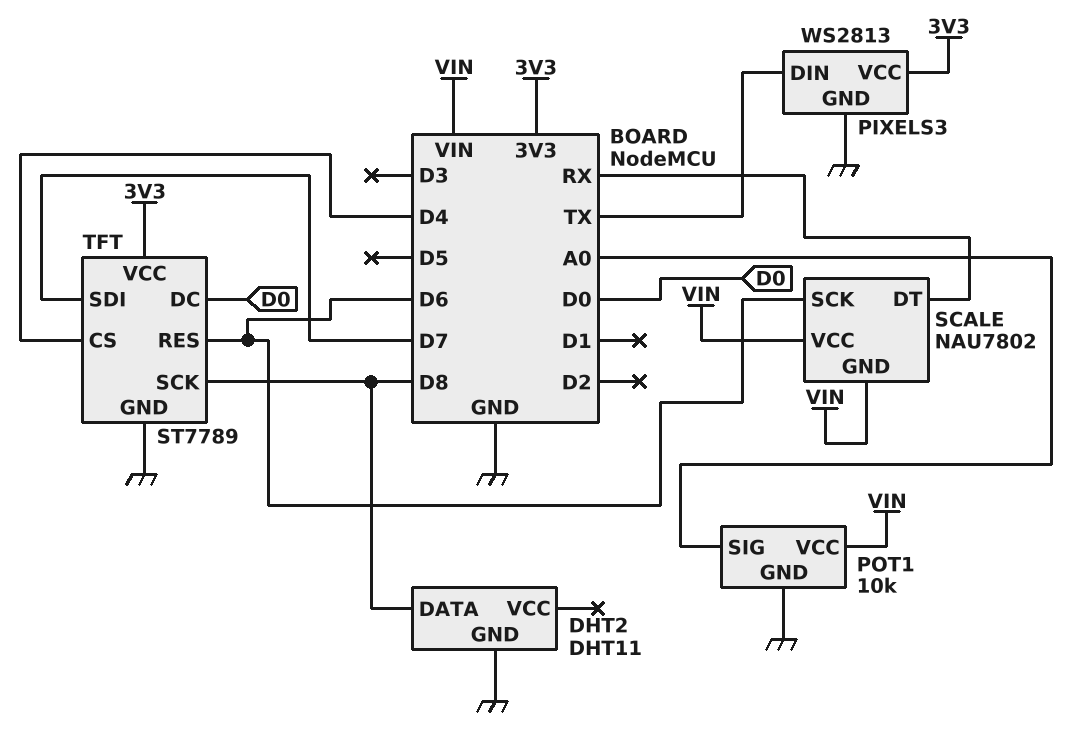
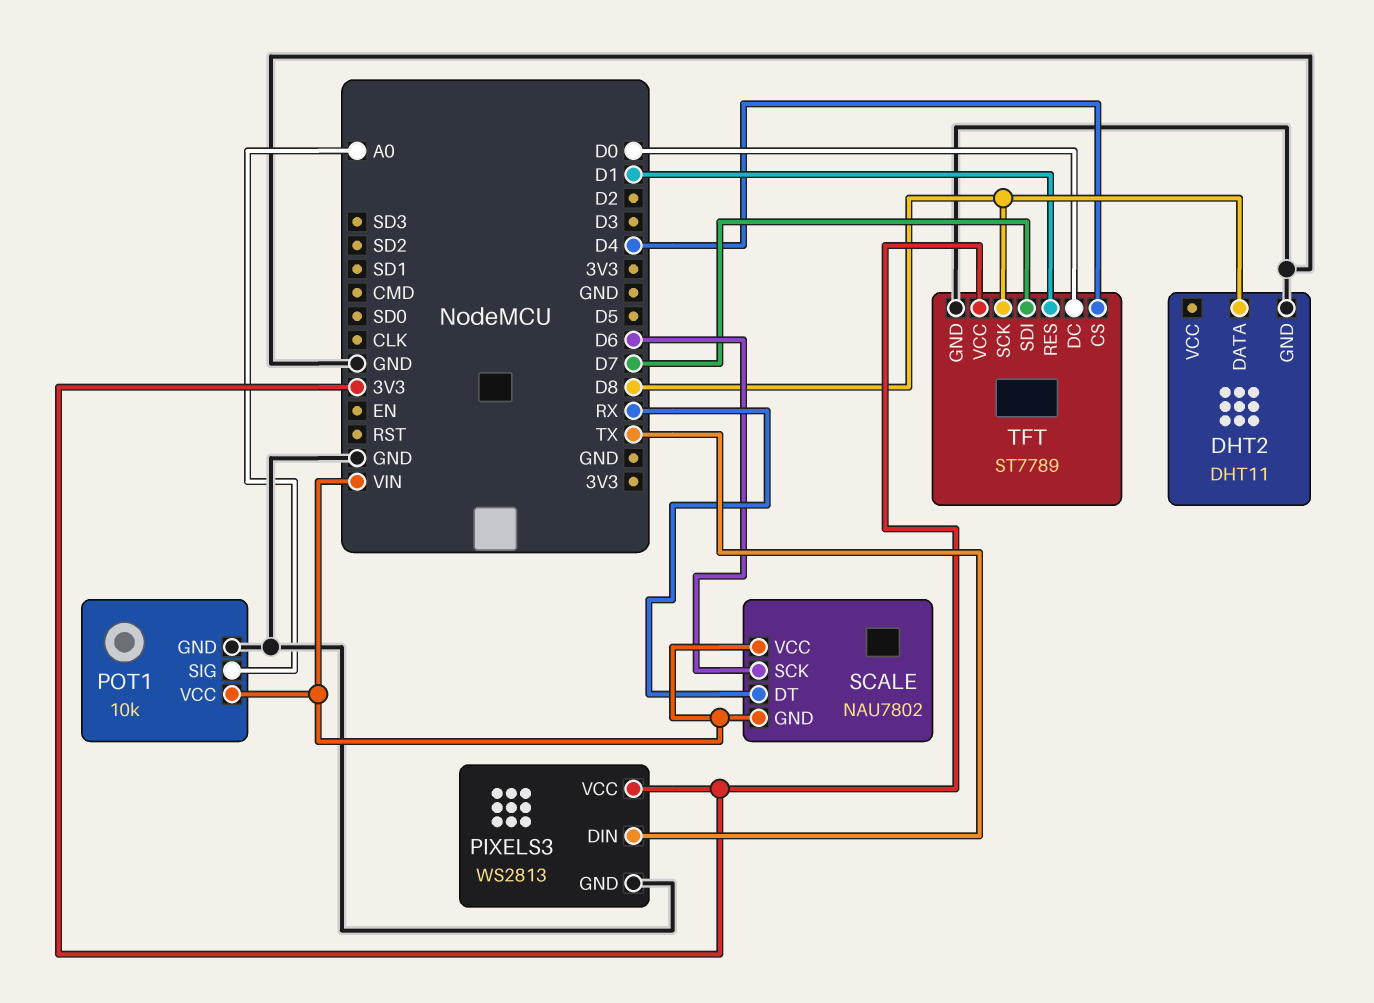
TFT pin RES: D6 -> D1

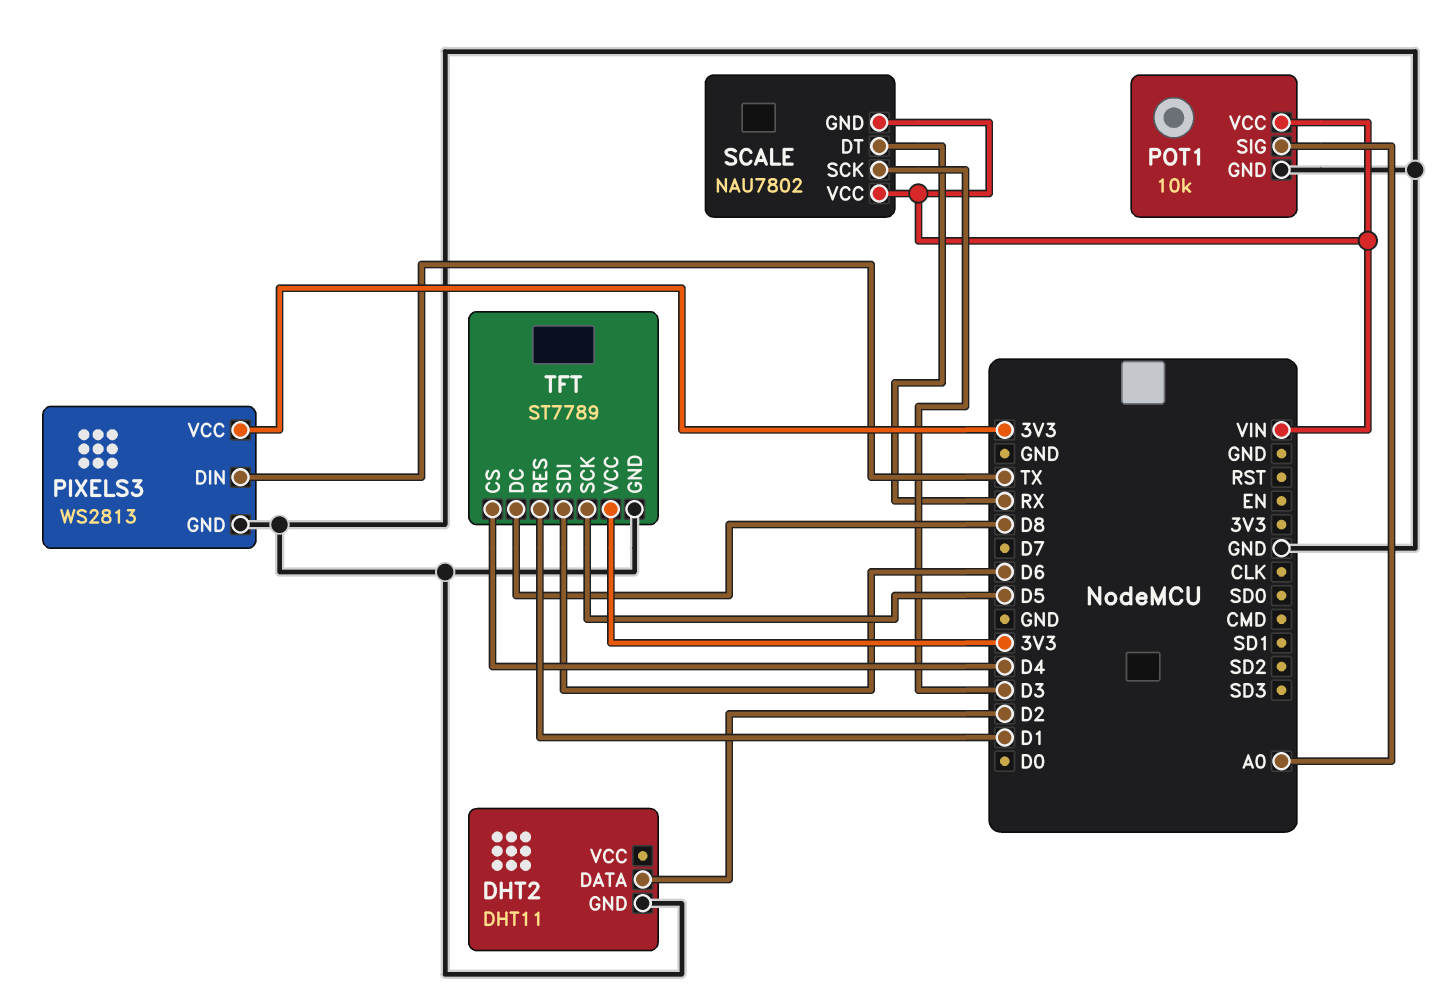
DHT2 pin DATA: D8 -> D2
SCALE pin SCK: D6 -> D3
TFT pin DC: D0 -> D8
TFT pin SCK: D8 -> D5
TFT pin SDI: D7 -> D6

